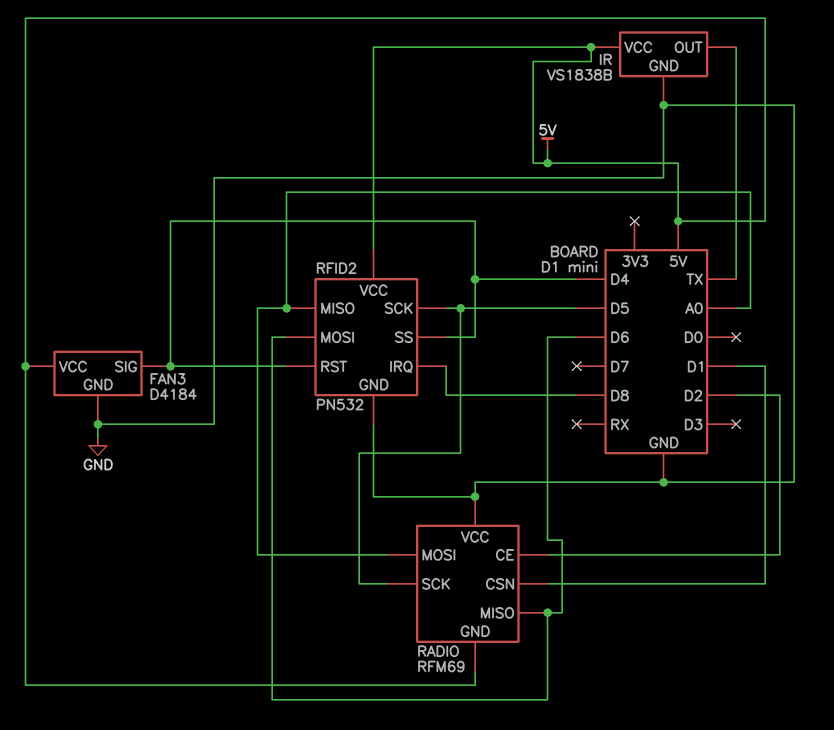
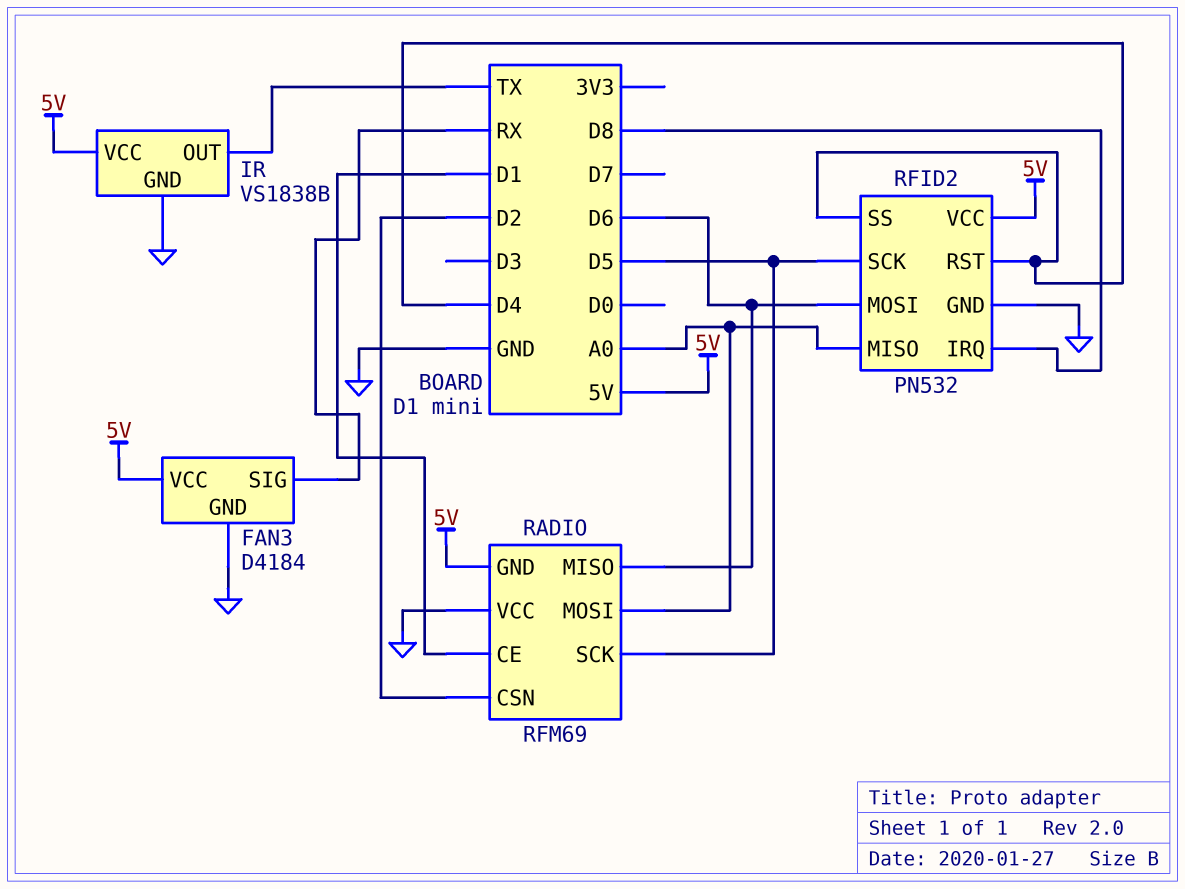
FAN3 pin SIG: D4 -> RX
RADIO pin CE: D2 -> D1
RADIO pin CSN: D1 -> D2

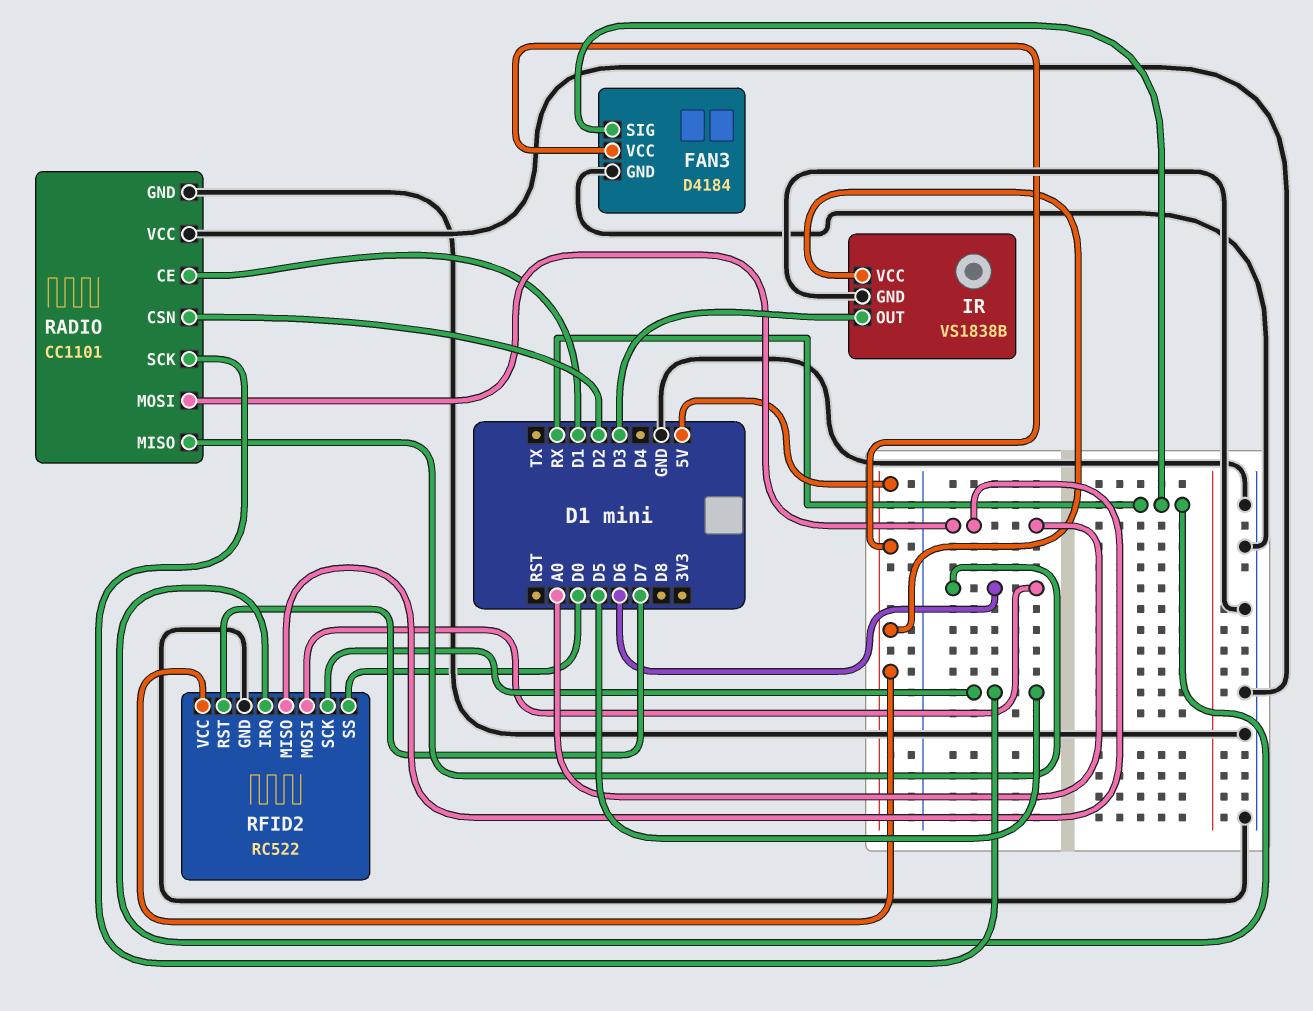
IR pin OUT: TX -> D3
RADIO: RFM69 -> CC1101
RADIO pin GND: 5V -> GND
RFID2: PN532 -> RC522
RFID2 pin IRQ: D8 -> RX
RFID2 pin RST: D4 -> D7
RFID2 pin SS: D4 -> D0

